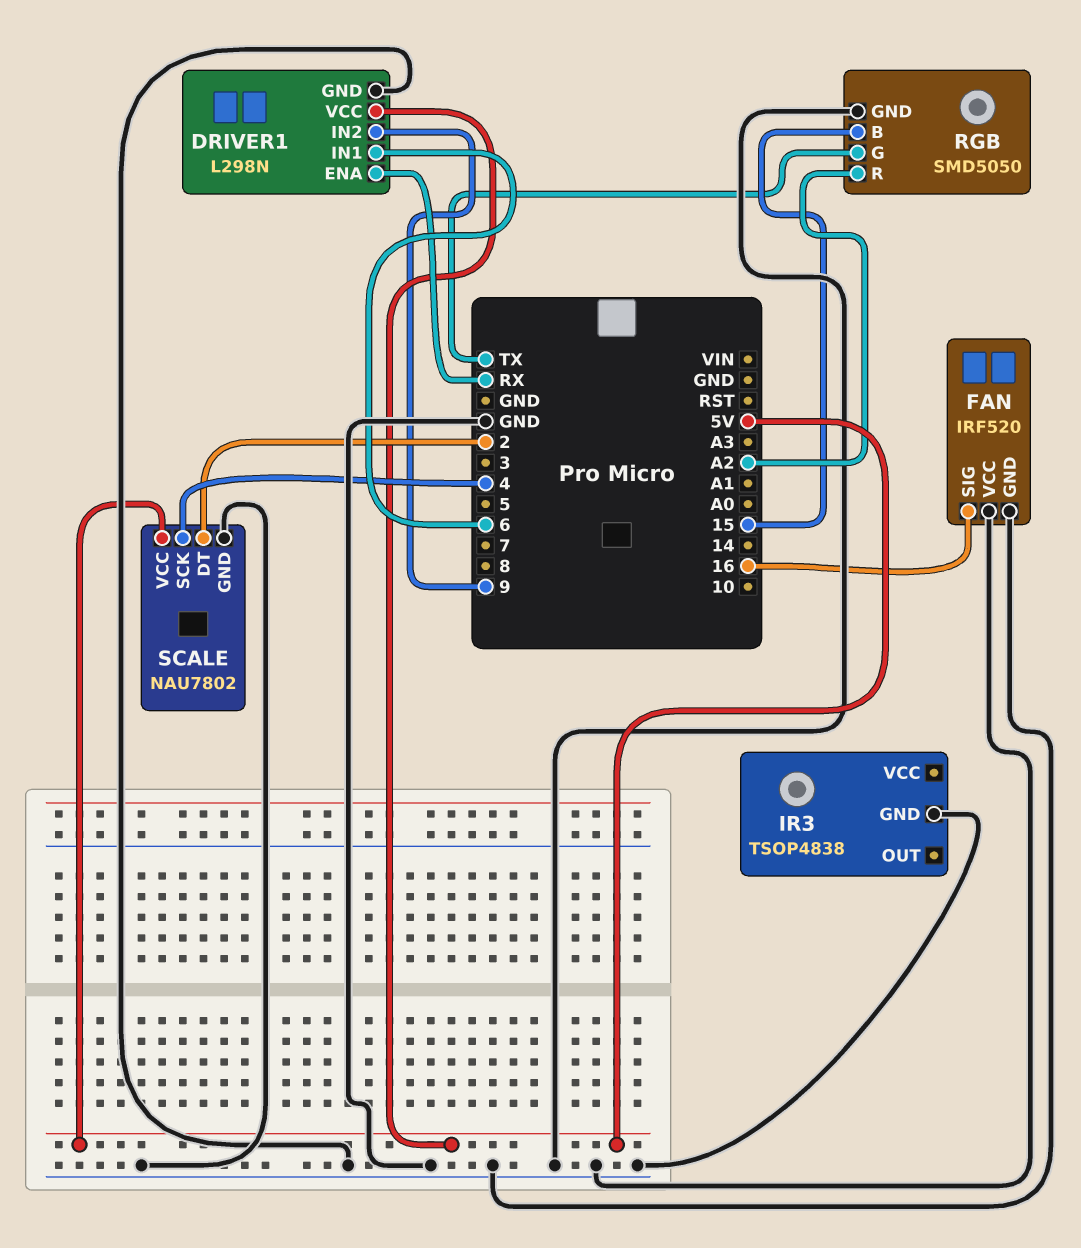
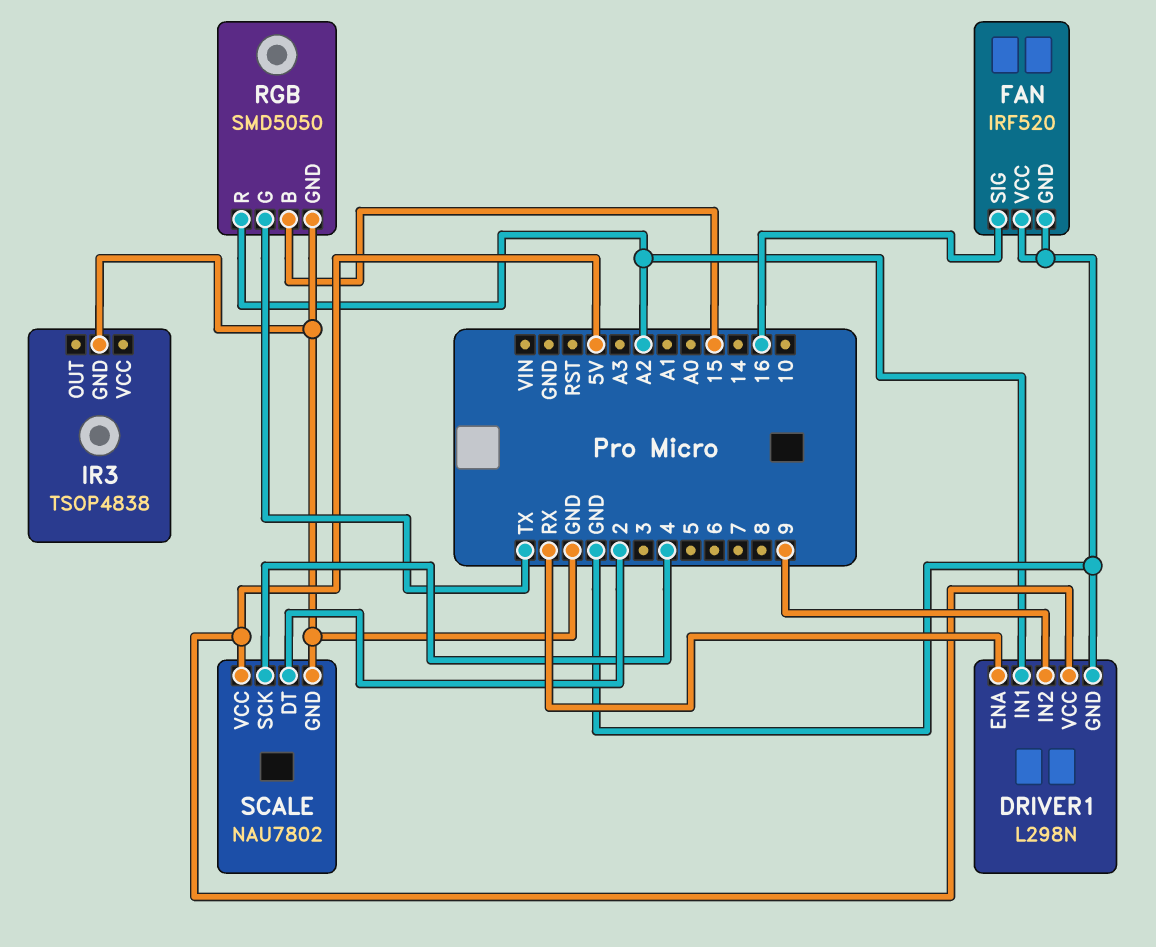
DRIVER1 pin IN1: 6 -> A2

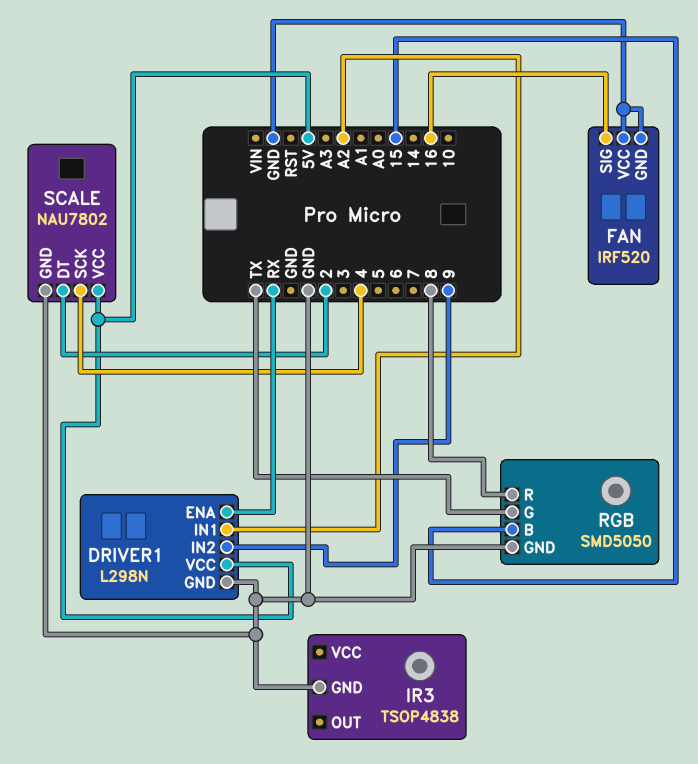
RGB pin R: A2 -> 8

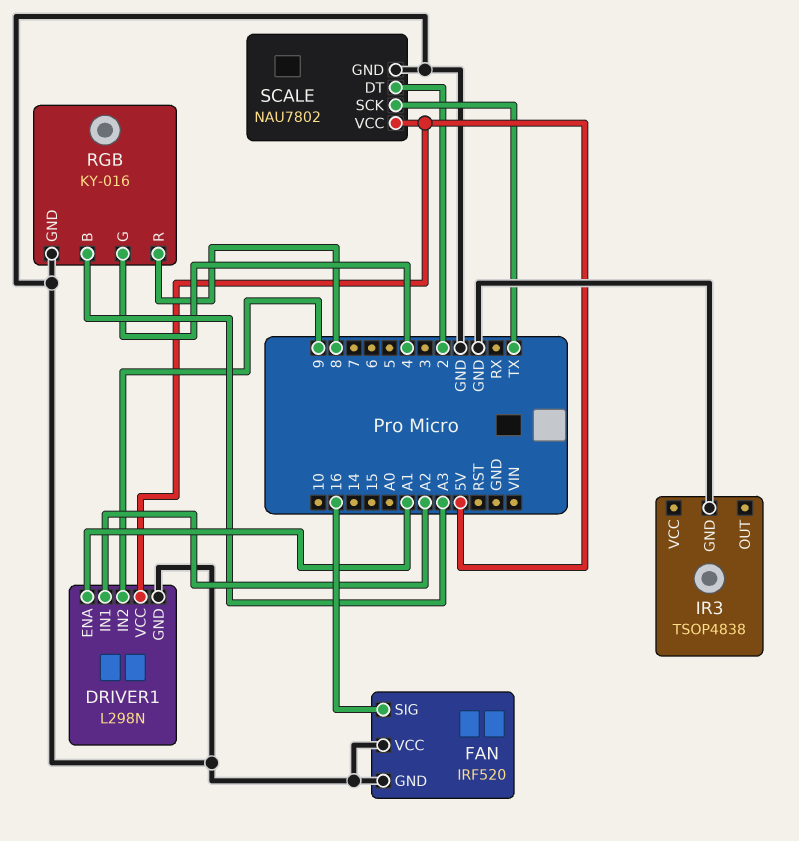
DRIVER1 pin ENA: RX -> A1
RGB: SMD5050 -> KY-016
RGB pin B: 15 -> A3
RGB pin G: TX -> 4
SCALE pin SCK: 4 -> TX

